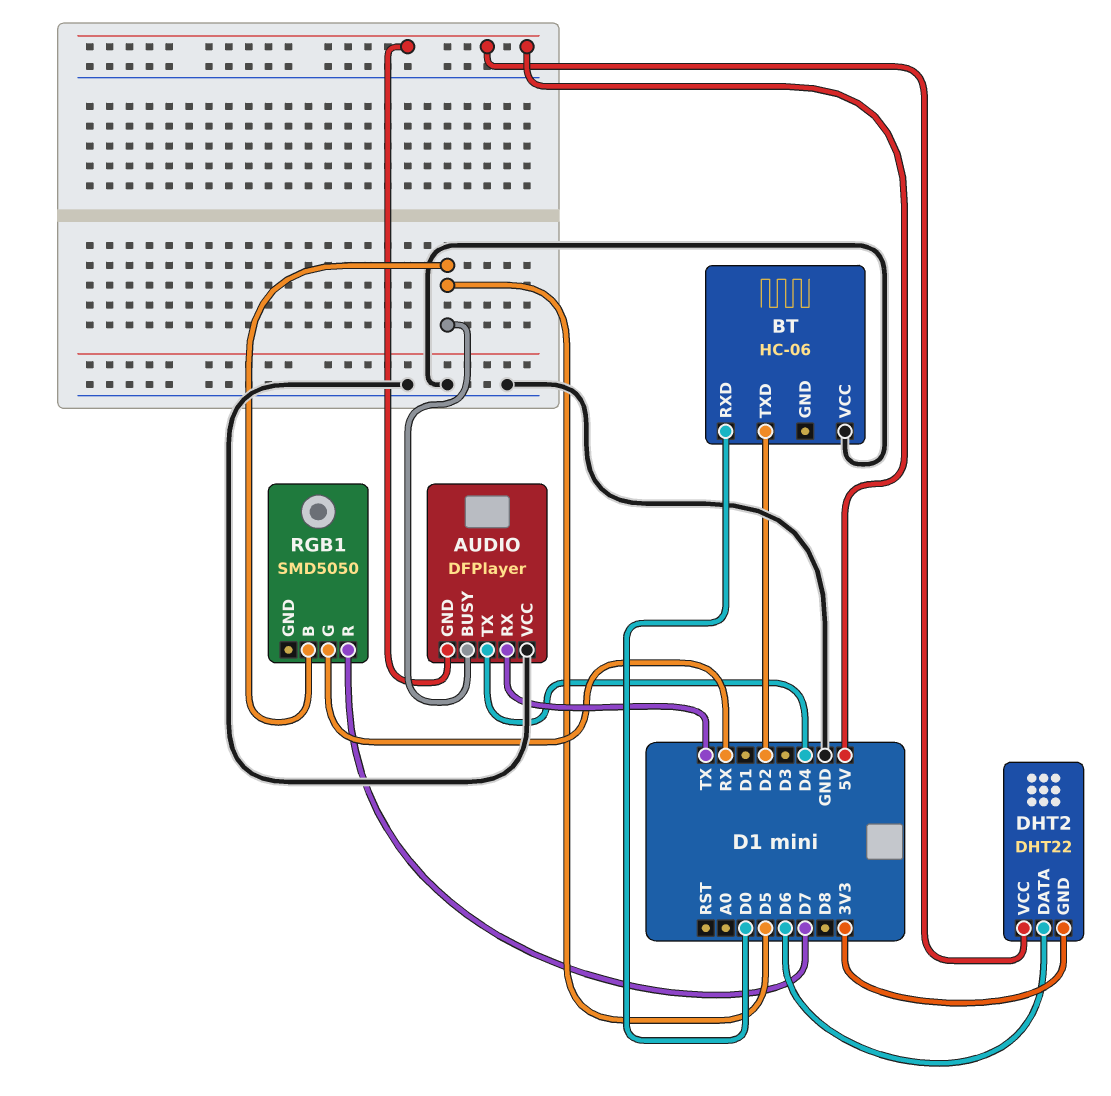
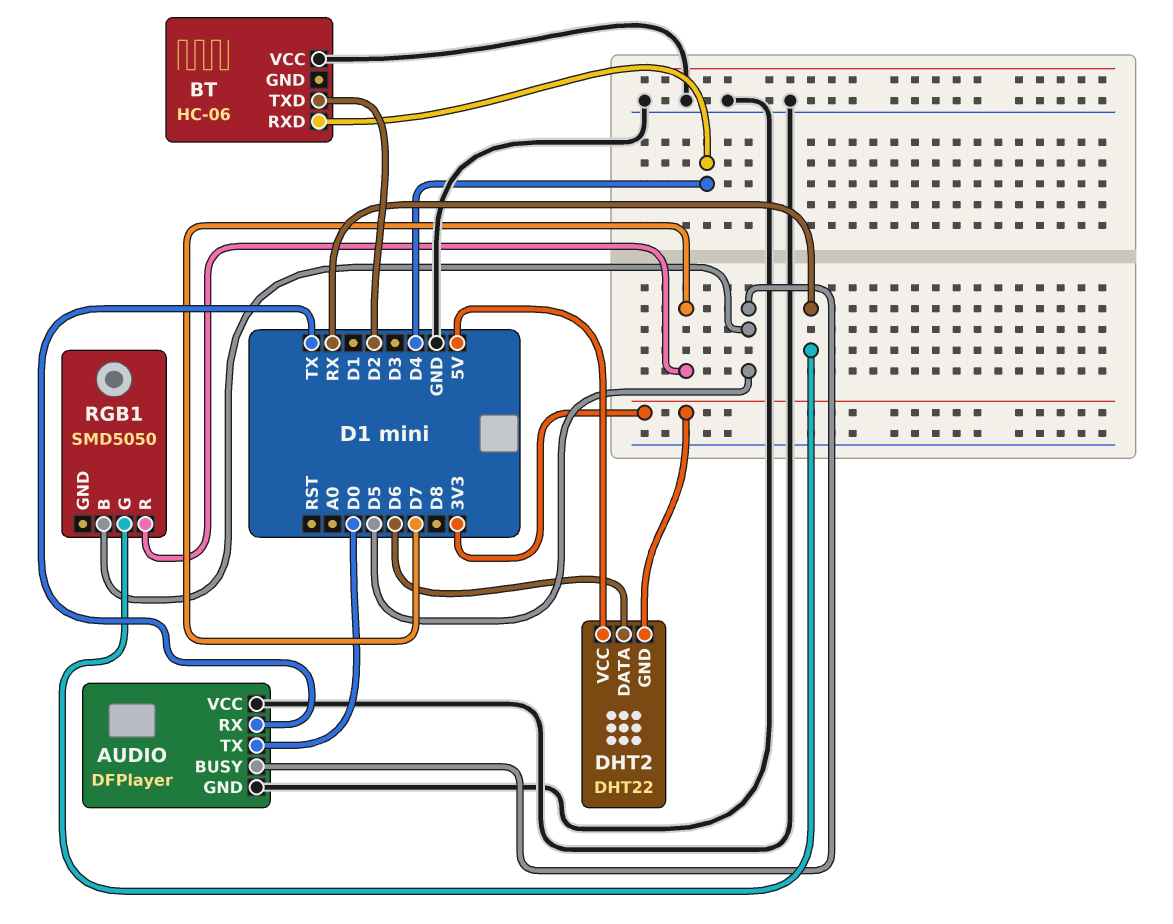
AUDIO pin GND: 5V -> GND
AUDIO pin TX: D4 -> D0
BT pin RXD: D0 -> D4

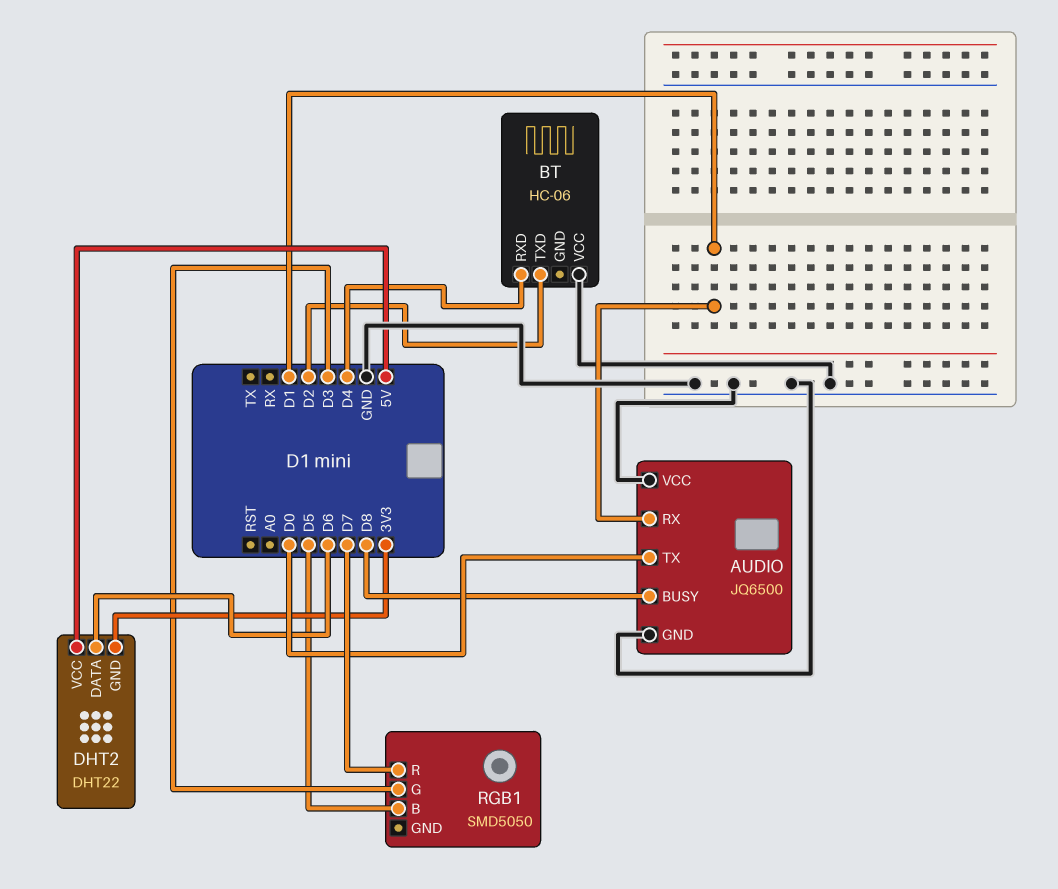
AUDIO: DFPlayer -> JQ6500
AUDIO pin BUSY: D5 -> D8
AUDIO pin RX: TX -> D1
RGB1 pin G: RX -> D3

